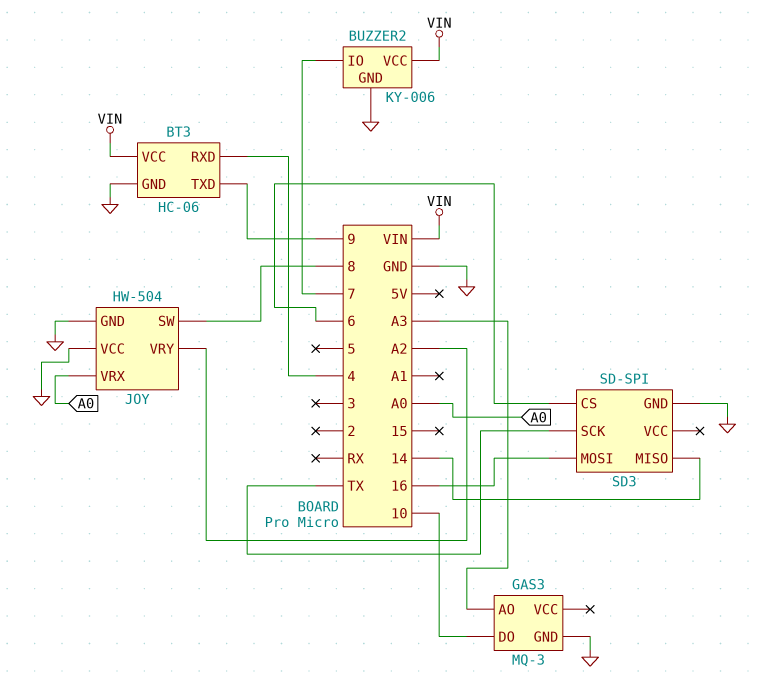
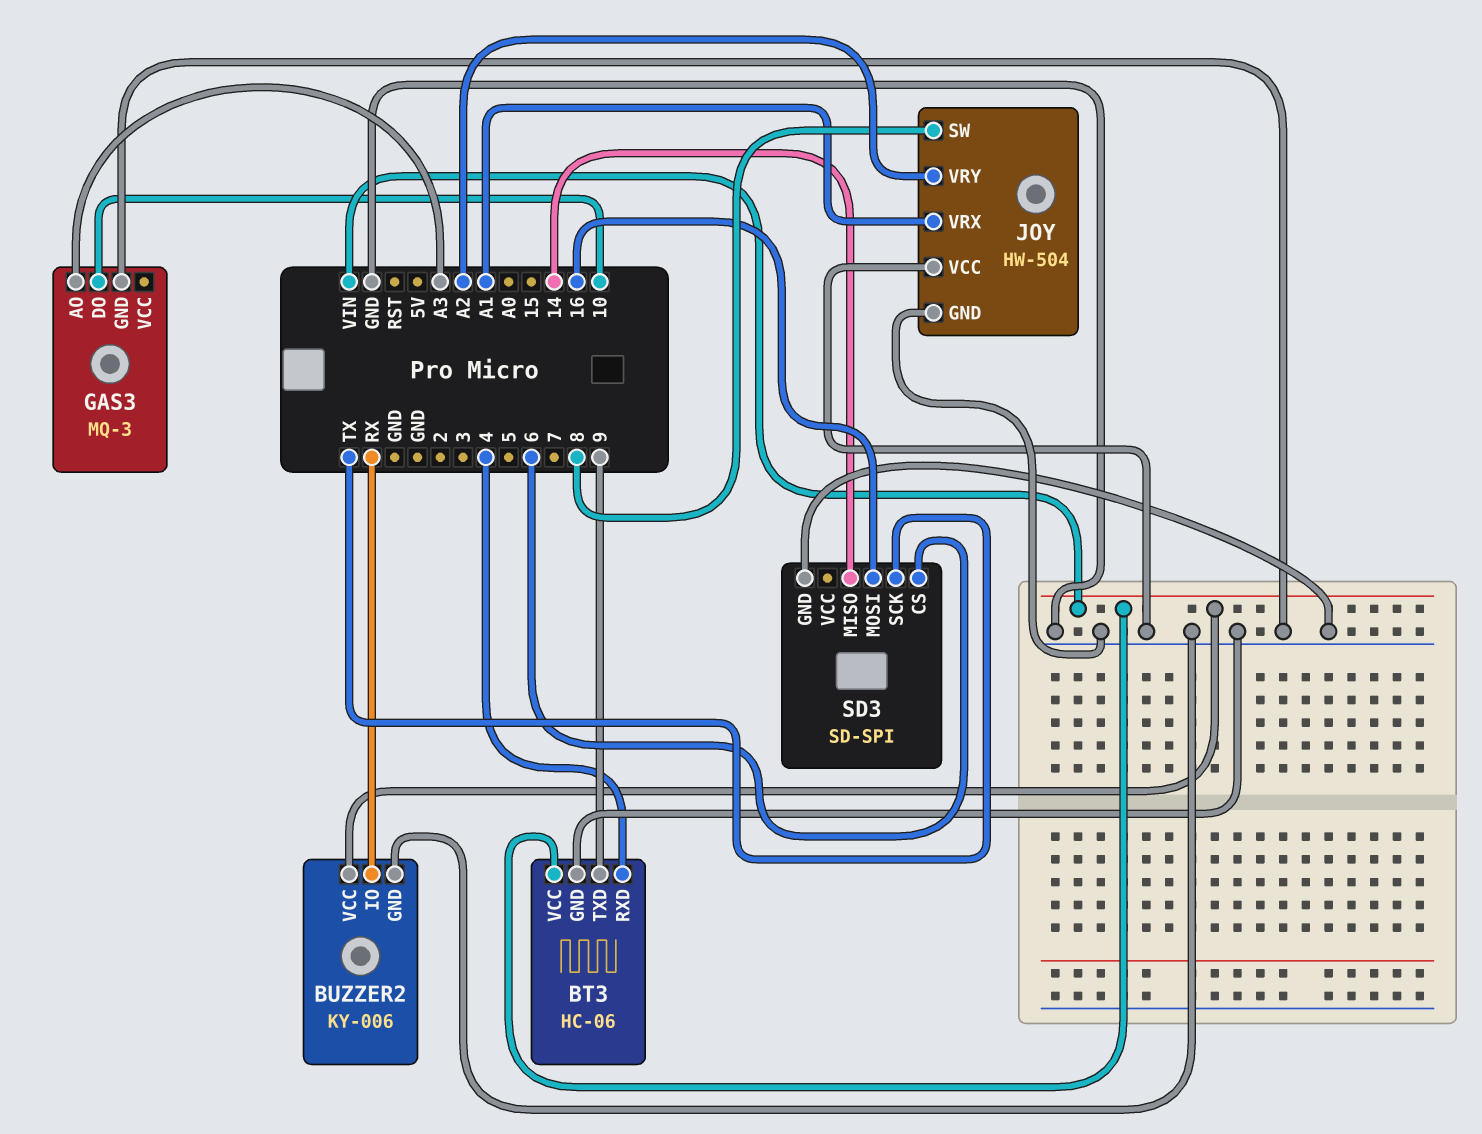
BUZZER2 pin IO: 7 -> RX
JOY pin VRX: A0 -> A1

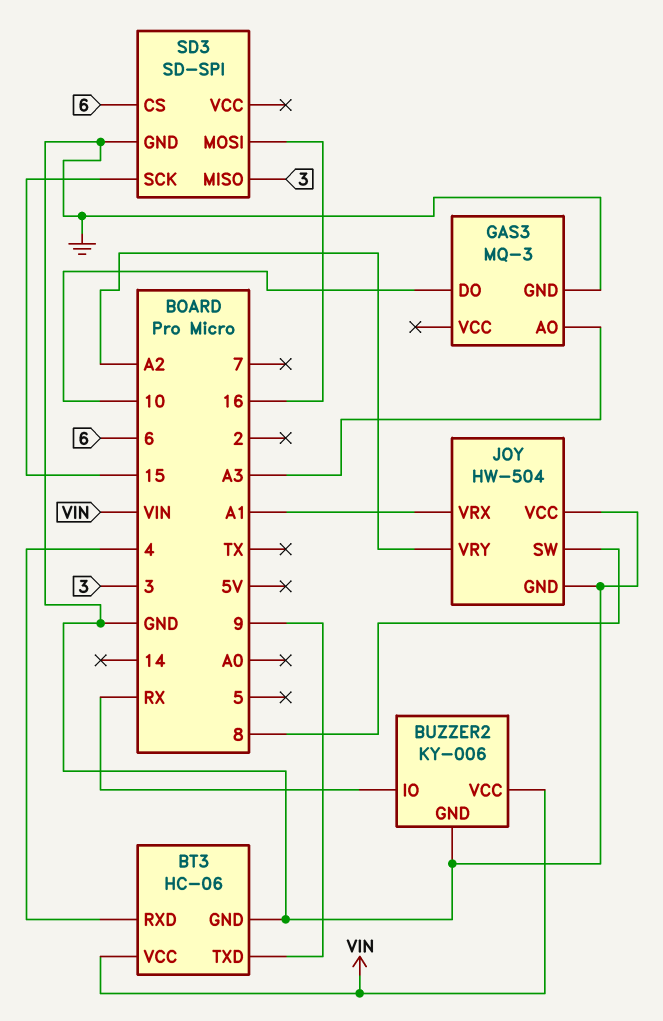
SD3 pin MISO: 14 -> 3
SD3 pin SCK: TX -> 15

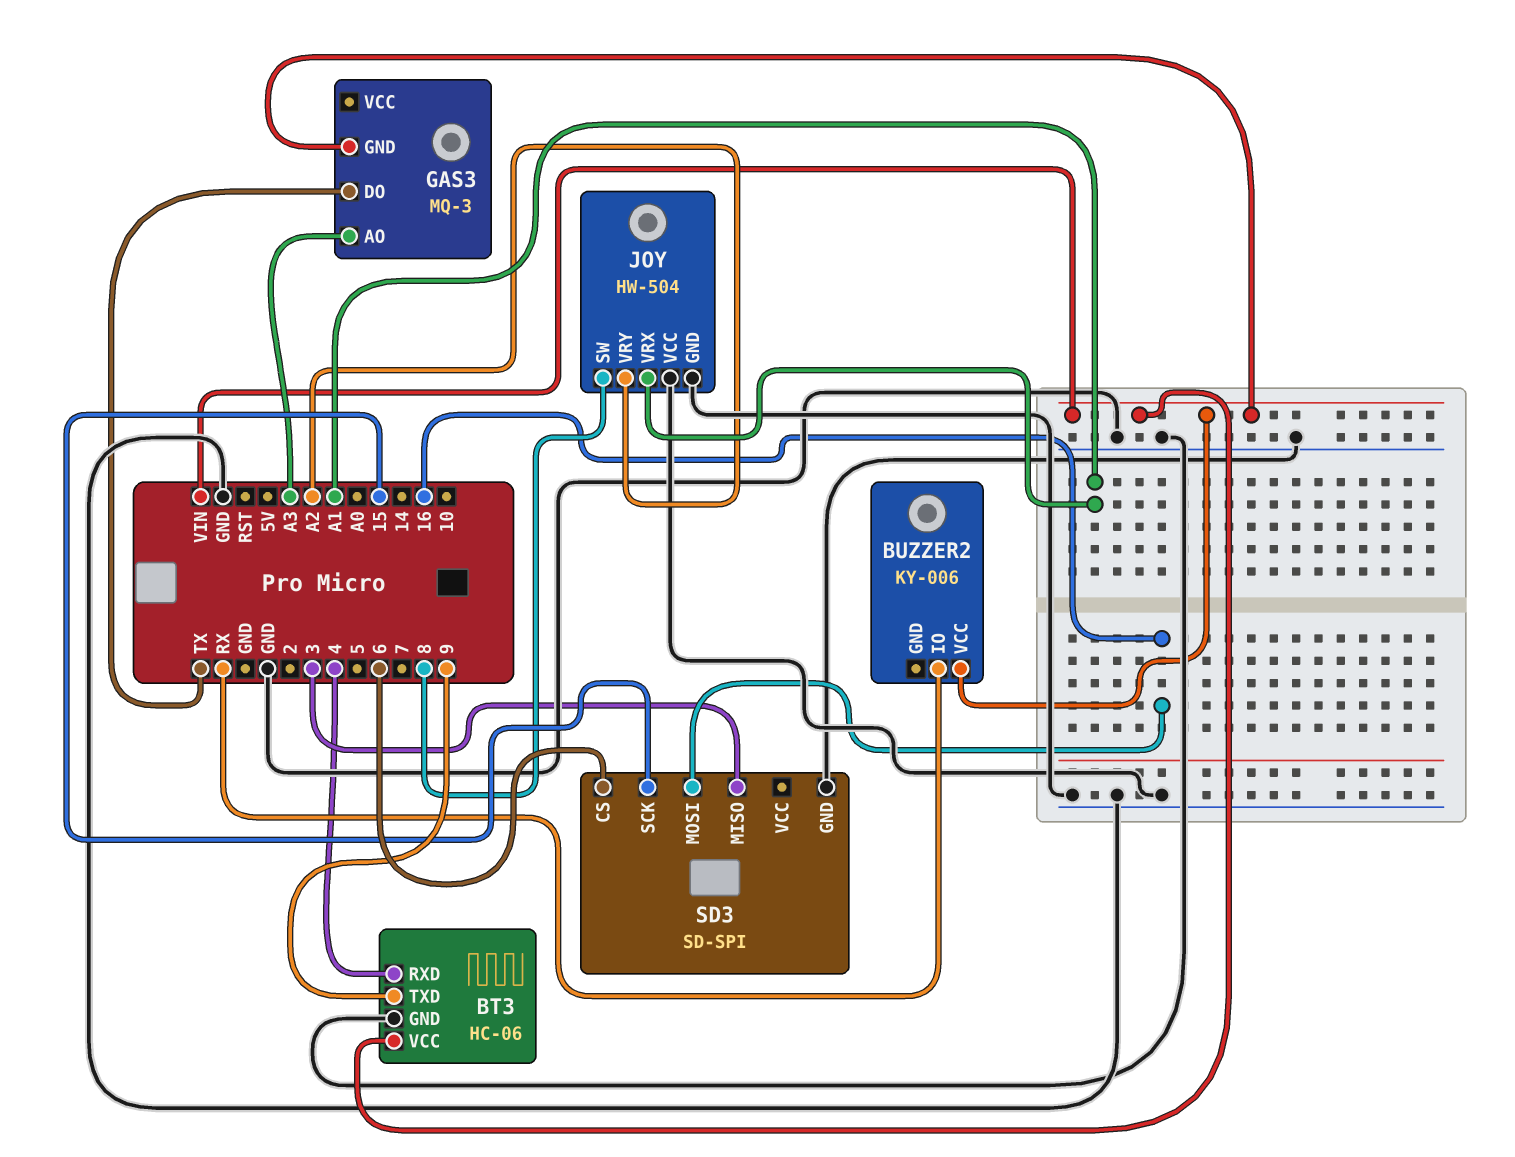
BUZZER2 pin GND: GND -> none
GAS3 pin DO: 10 -> TX
GAS3 pin GND: GND -> VIN

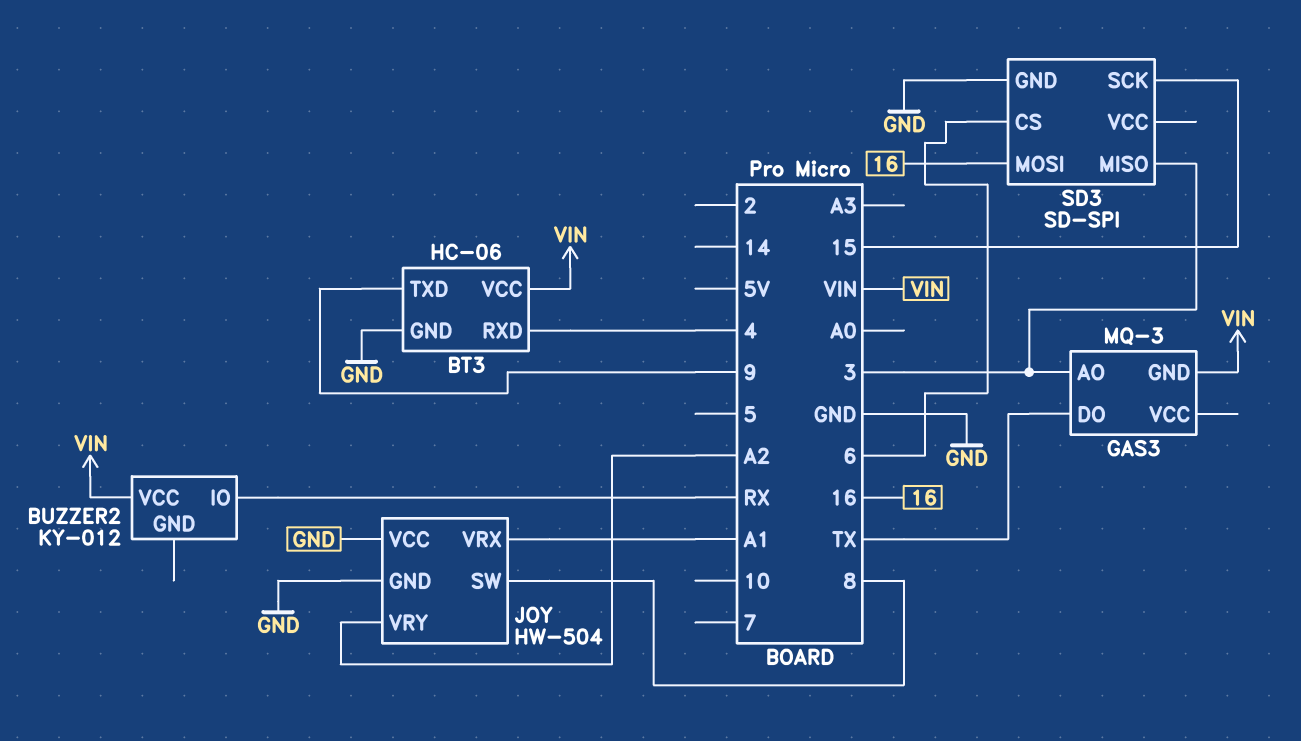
BUZZER2: KY-006 -> KY-012
GAS3 pin AO: A3 -> 3

